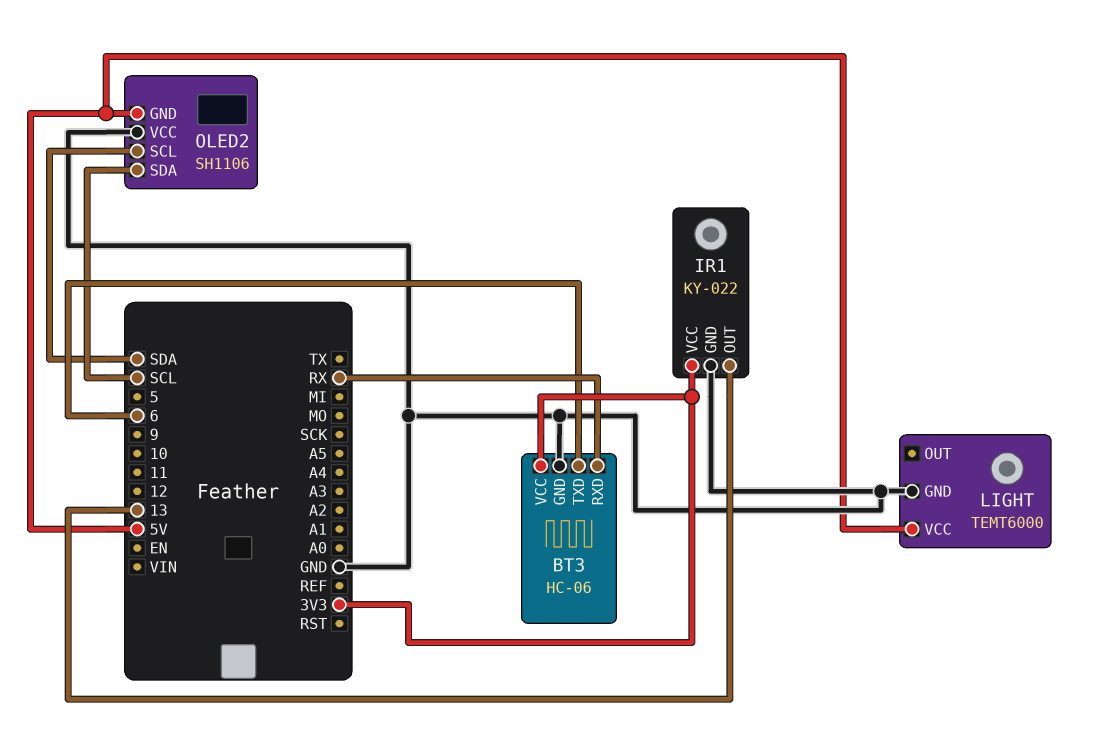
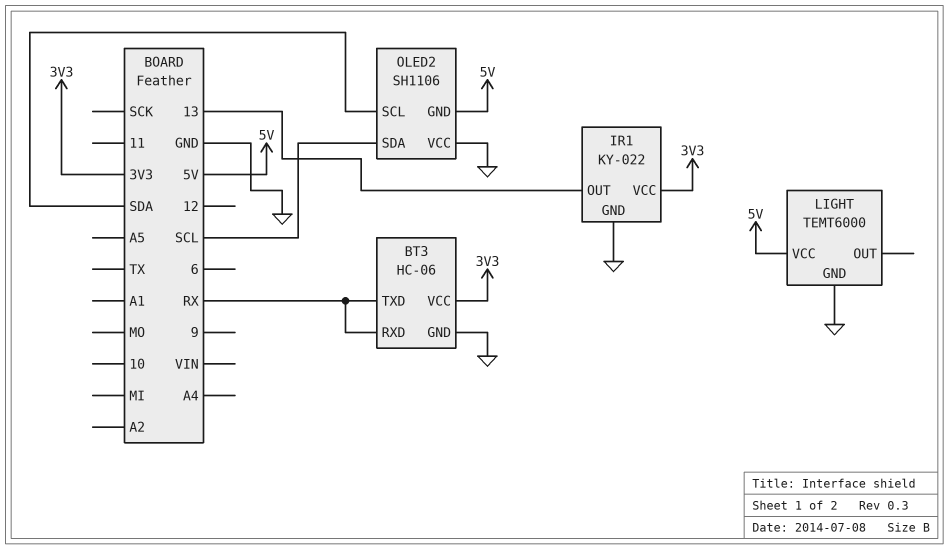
BT3 pin TXD: 6 -> RX

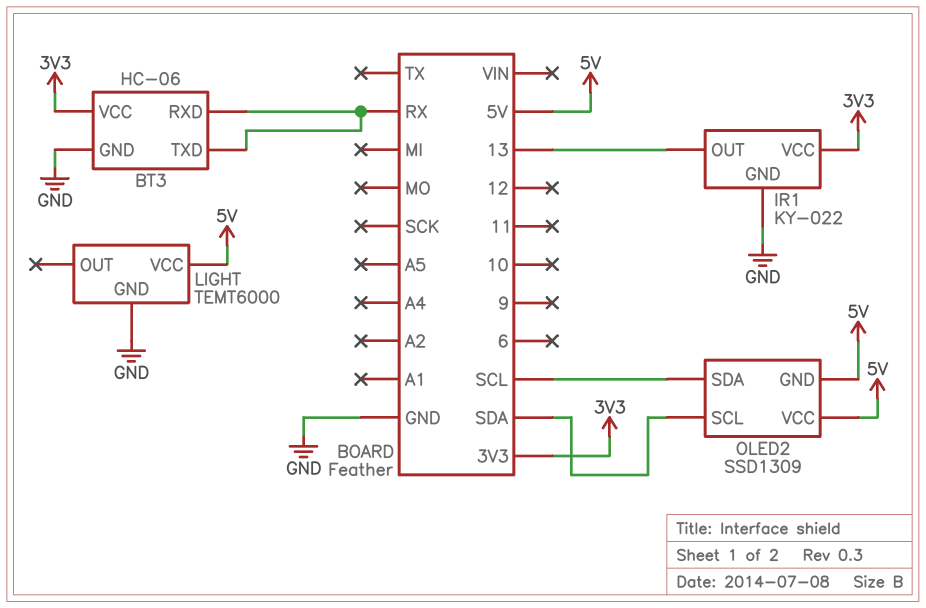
OLED2: SH1106 -> SSD1309
OLED2 pin VCC: GND -> 5V

